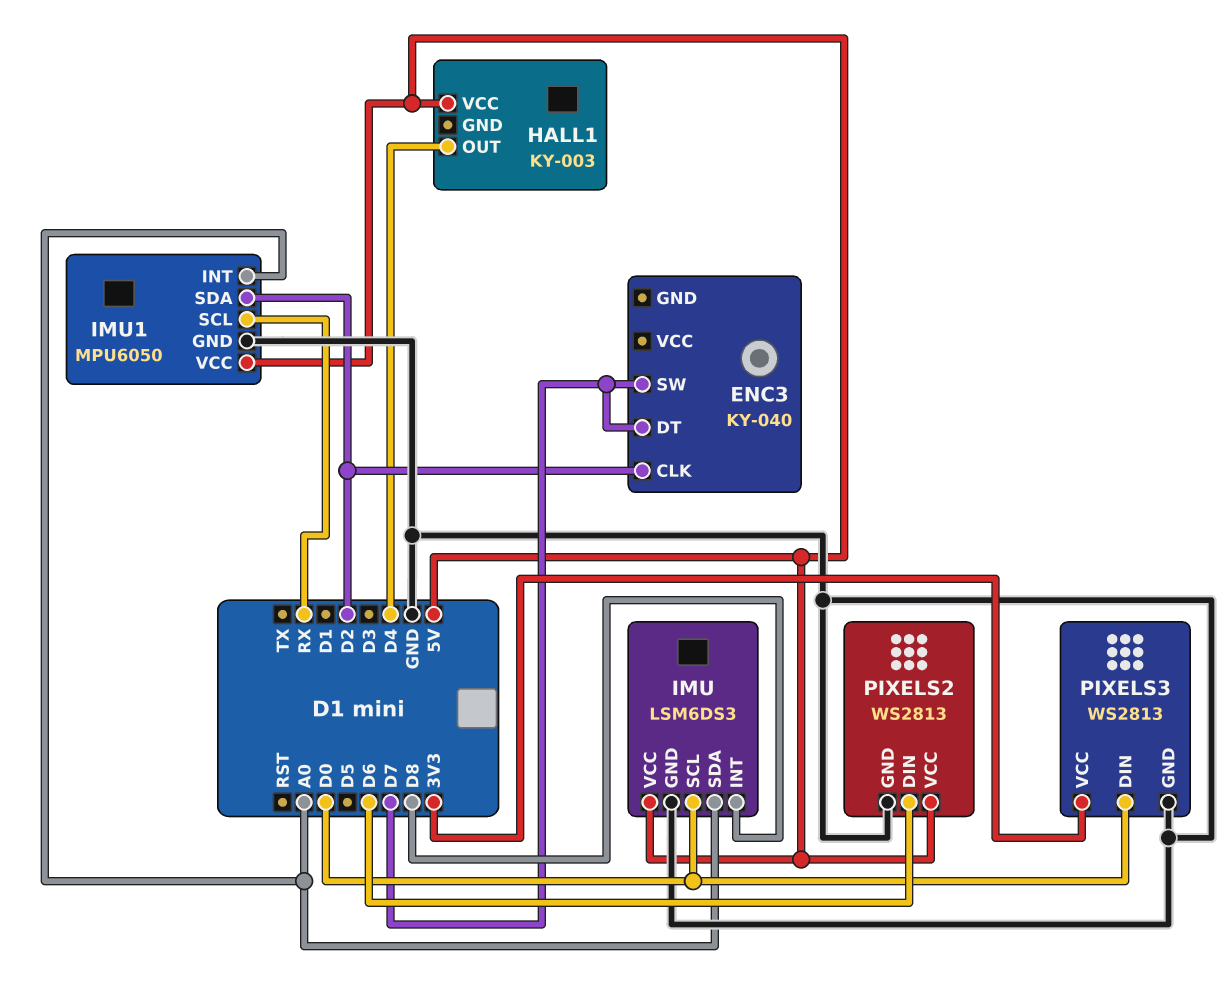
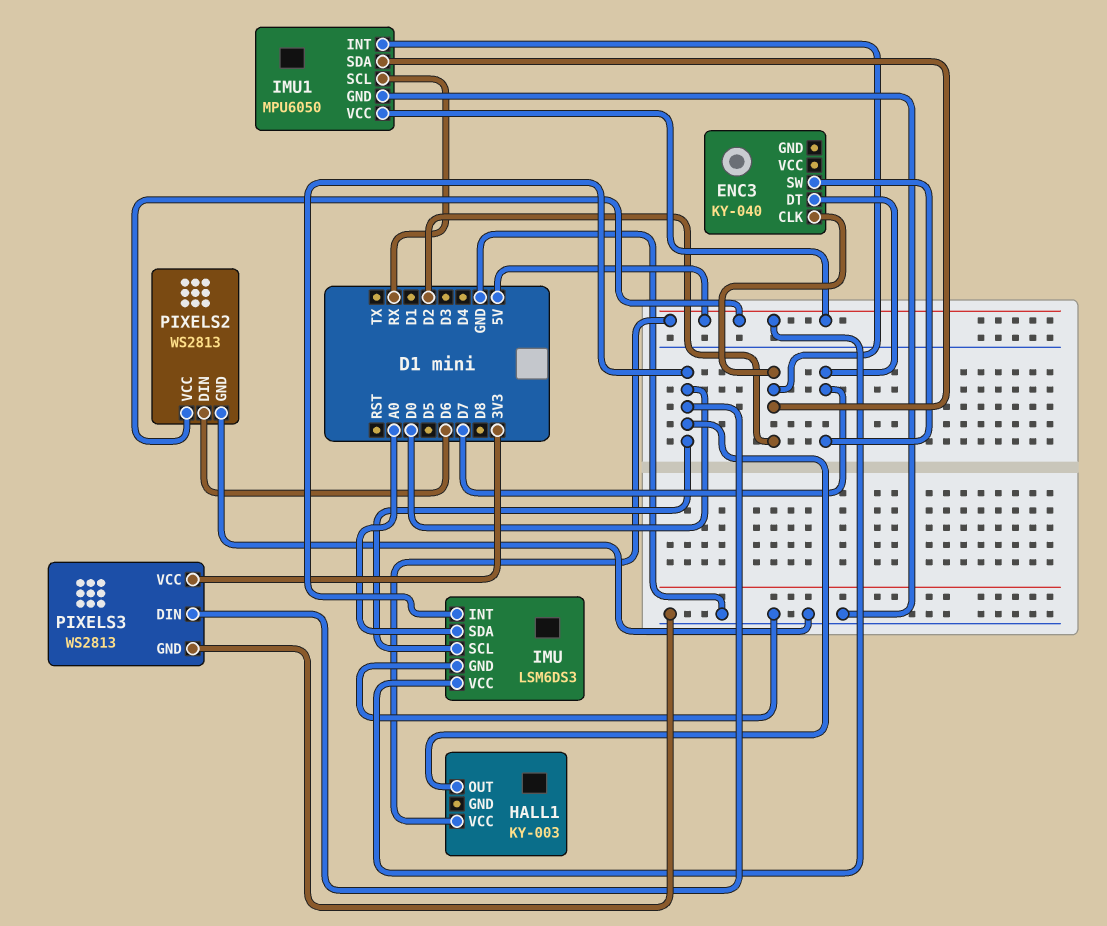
HALL1 pin OUT: D4 -> D0
IMU pin INT: D8 -> D0
IMU1 pin INT: A0 -> D2

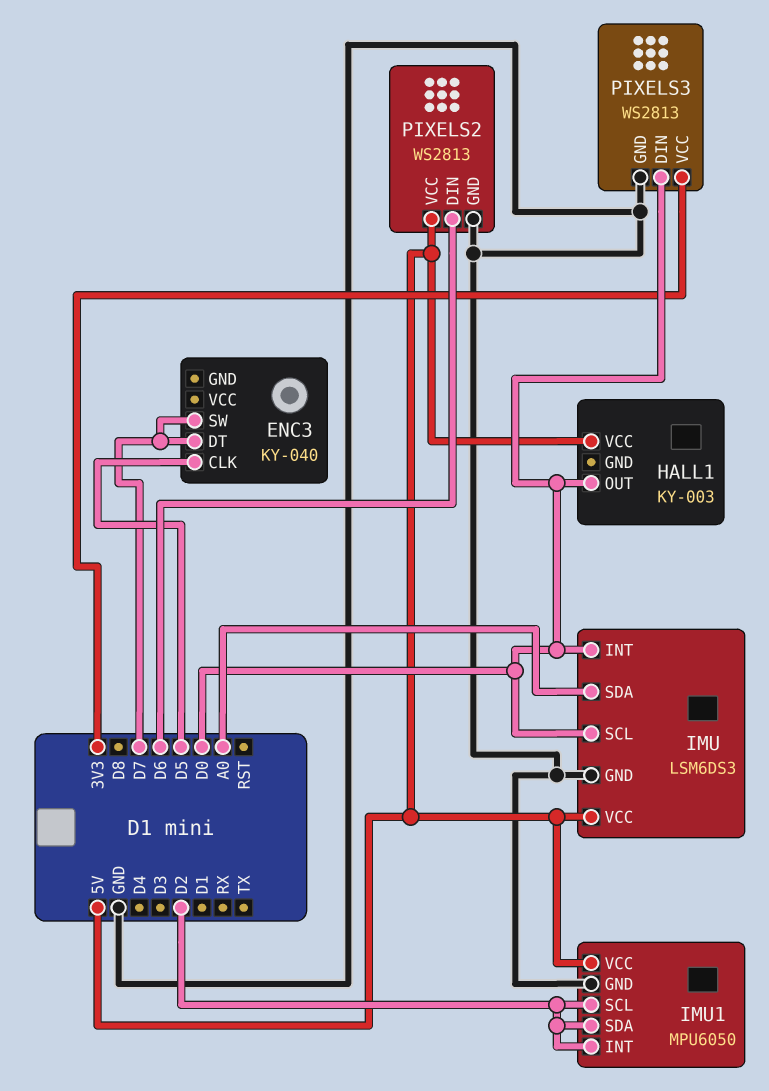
ENC3 pin CLK: D2 -> D5
IMU1 pin SCL: RX -> D2

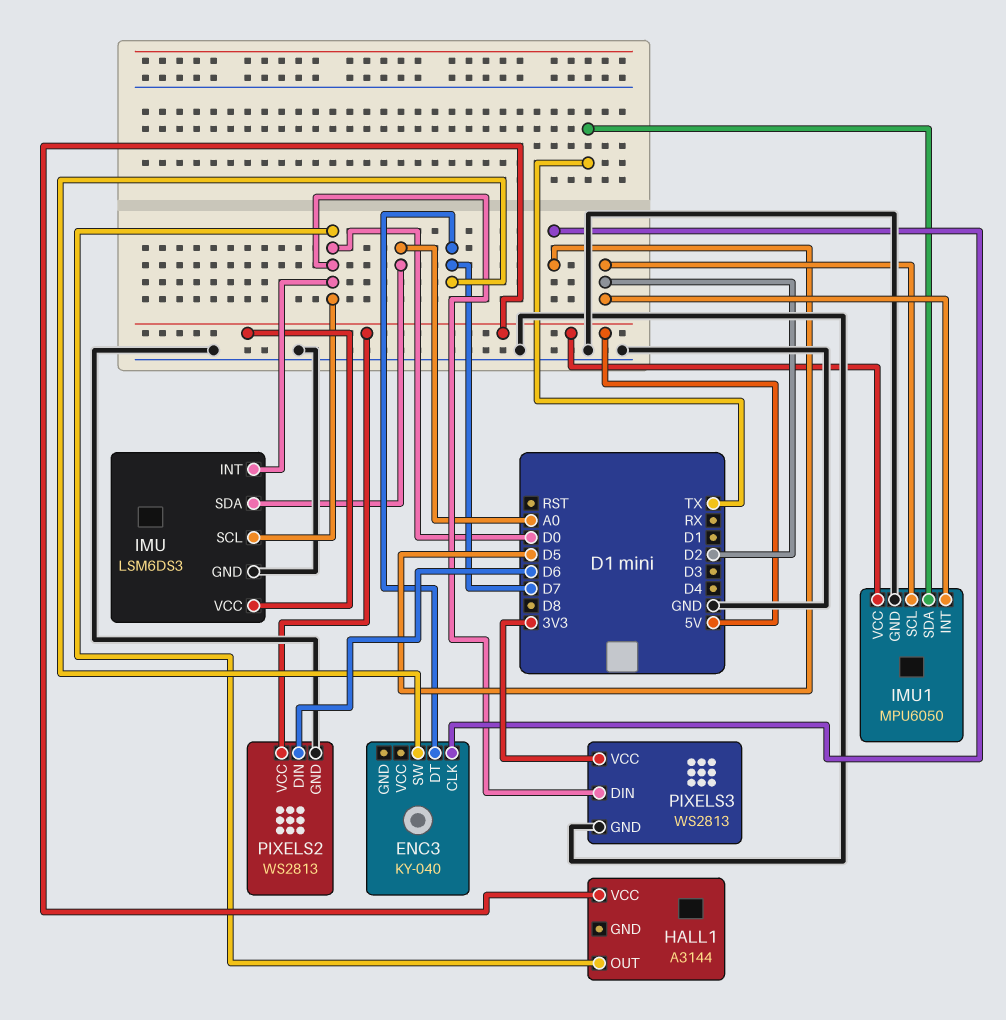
HALL1: KY-003 -> A3144
IMU1 pin SDA: D2 -> TX

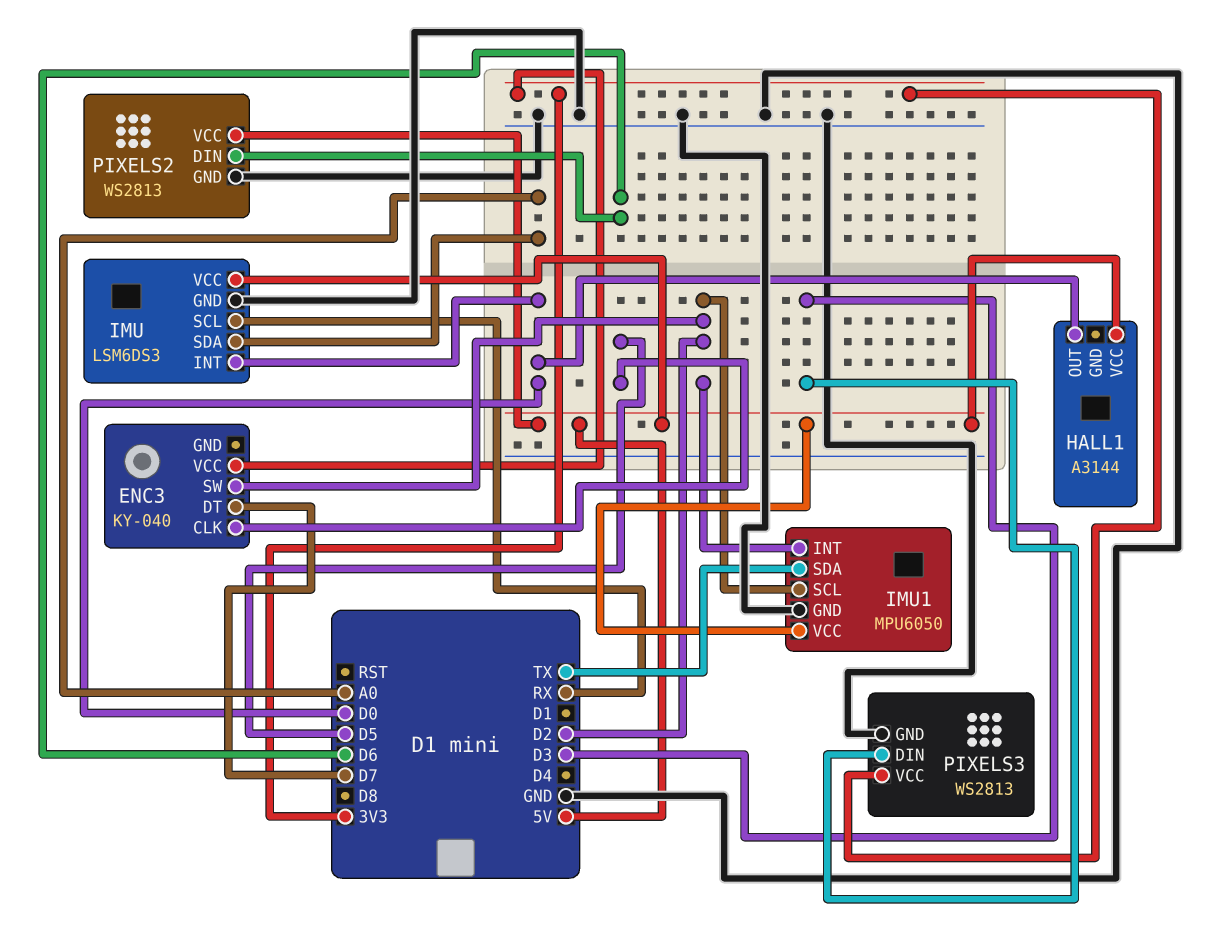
ENC3 pin SW: D7 -> D2
ENC3 pin VCC: none -> 3V3
IMU pin SCL: D0 -> RX
PIXELS3 pin DIN: D0 -> D3

